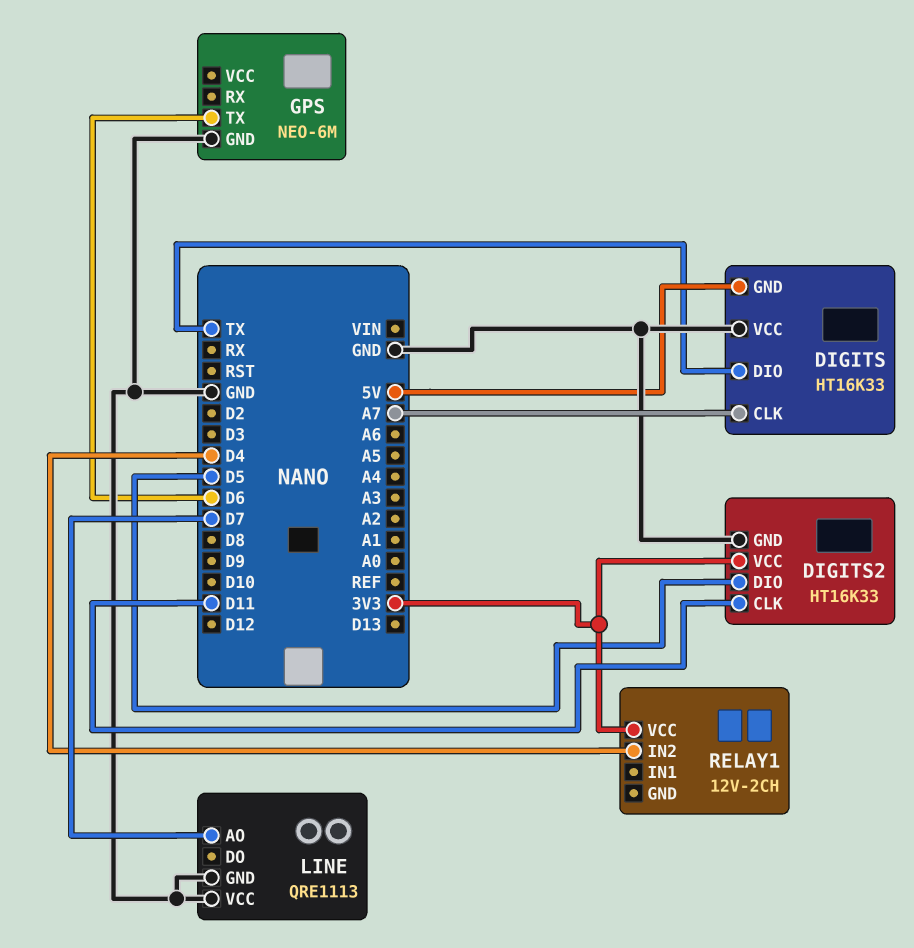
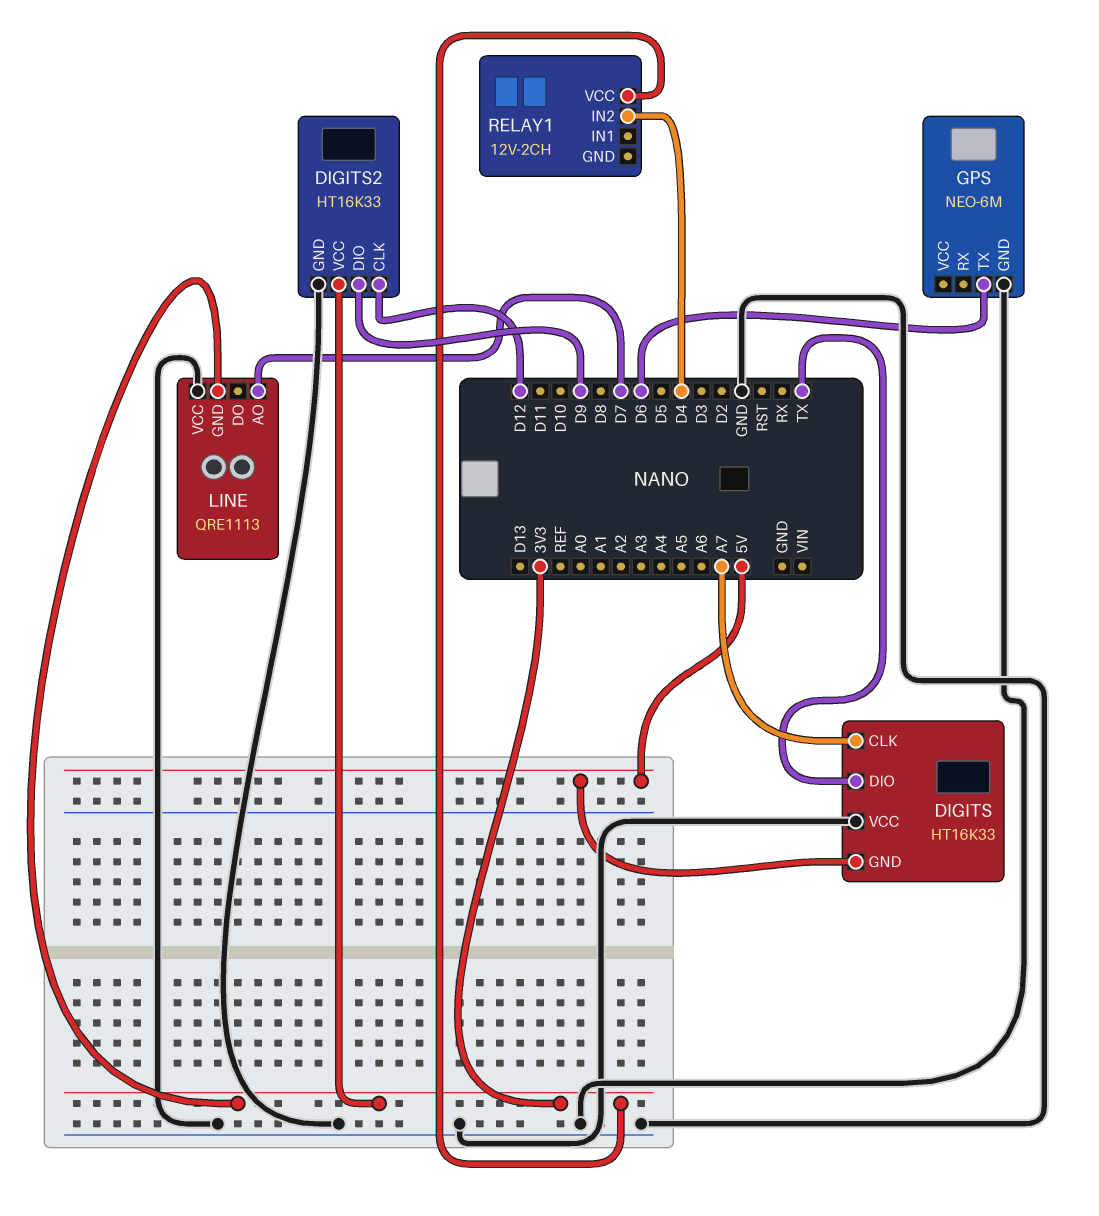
DIGITS2 pin CLK: D11 -> D12
DIGITS2 pin DIO: D5 -> D9
LINE pin GND: GND -> 3V3

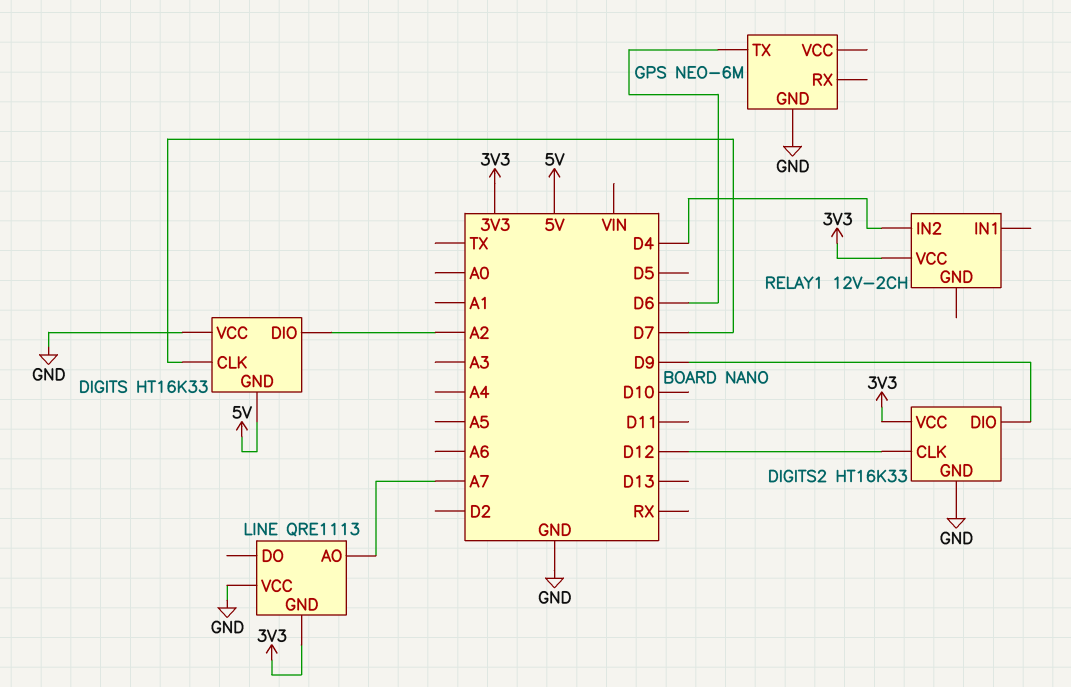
DIGITS pin CLK: A7 -> D7
DIGITS pin DIO: TX -> A2
LINE pin AO: D7 -> A7

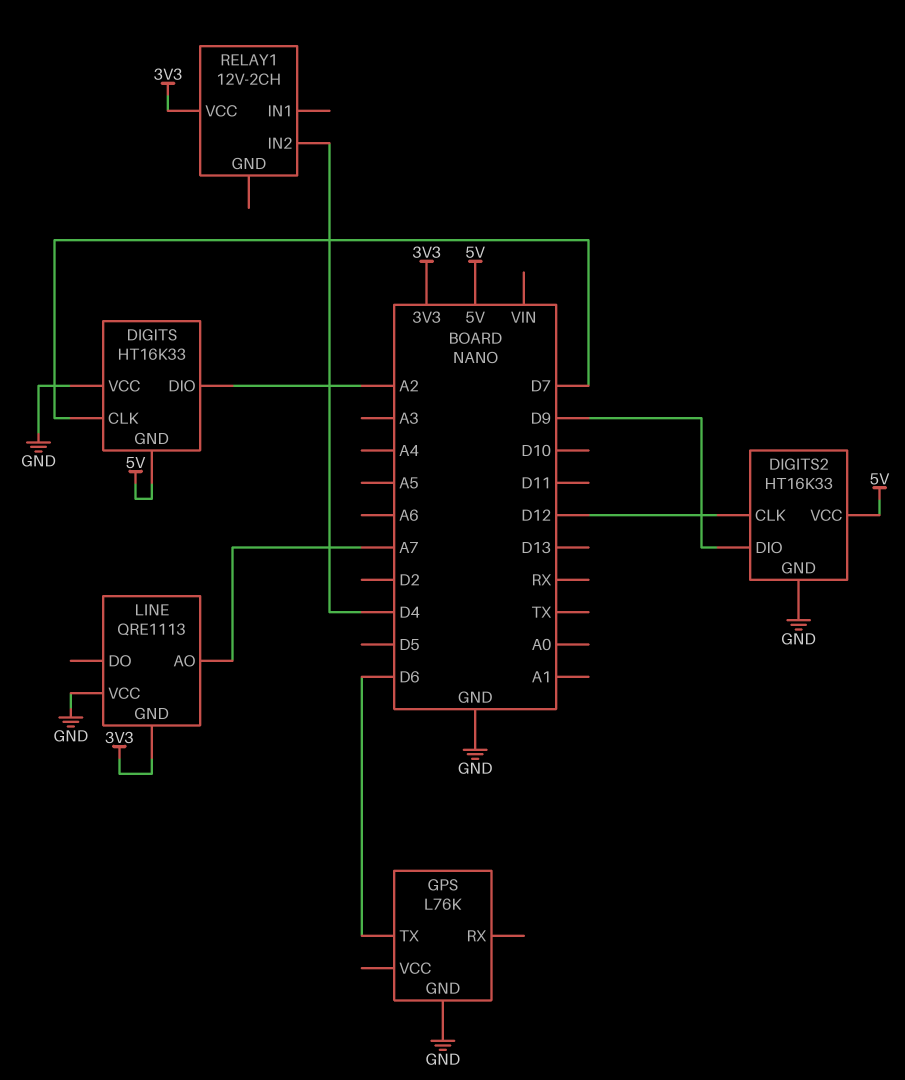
DIGITS2 pin VCC: 3V3 -> 5V
GPS: NEO-6M -> L76K

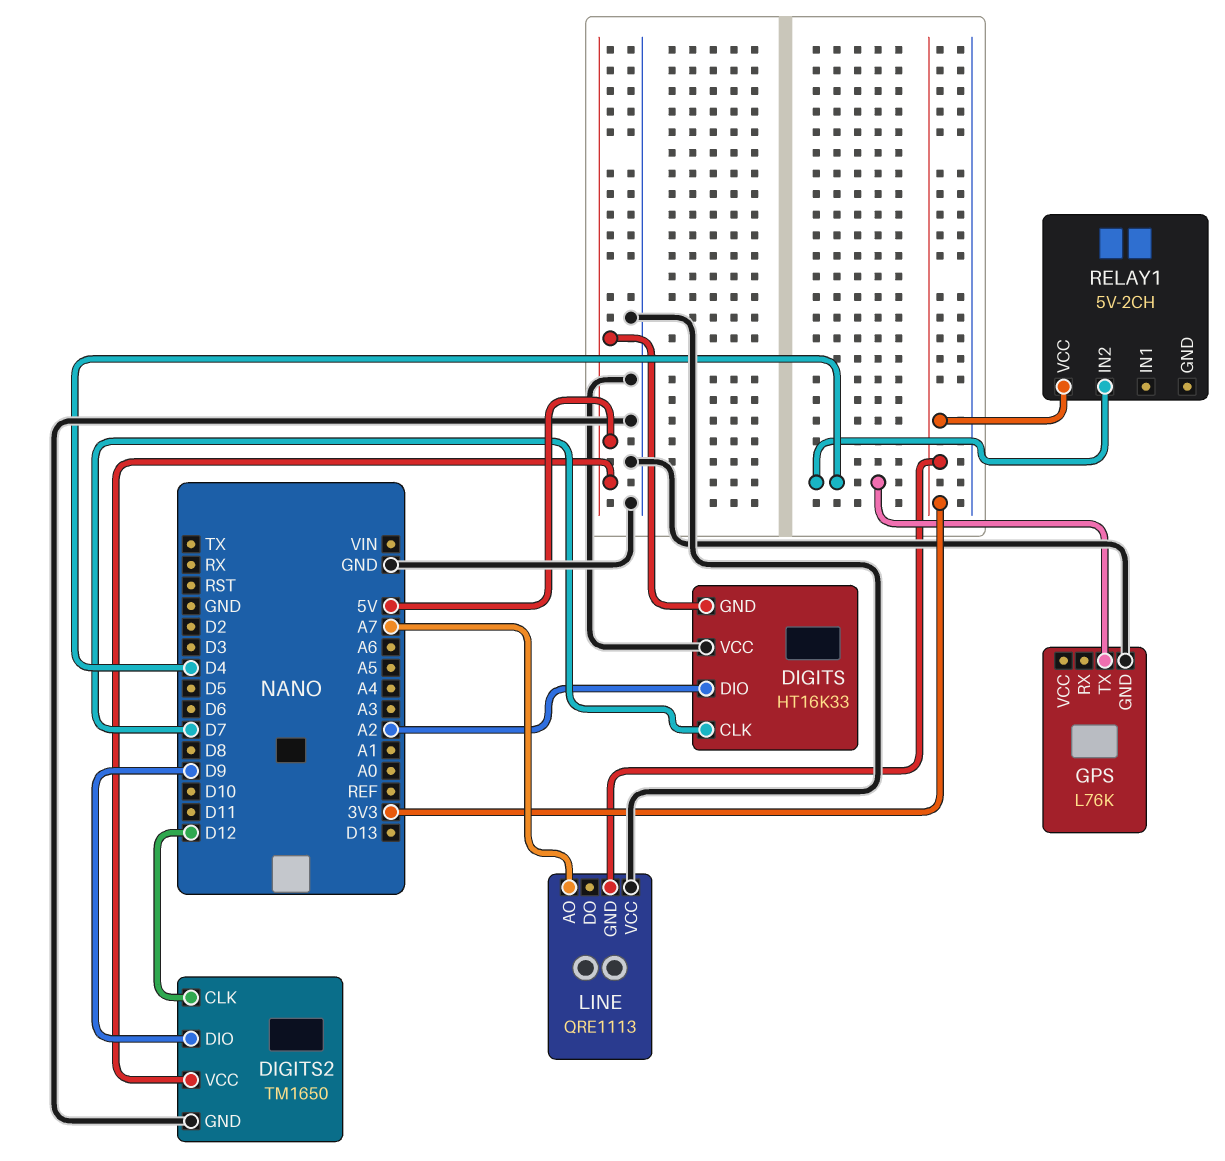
DIGITS2: HT16K33 -> TM1650
GPS pin TX: D6 -> D4
RELAY1: 12V-2CH -> 5V-2CH

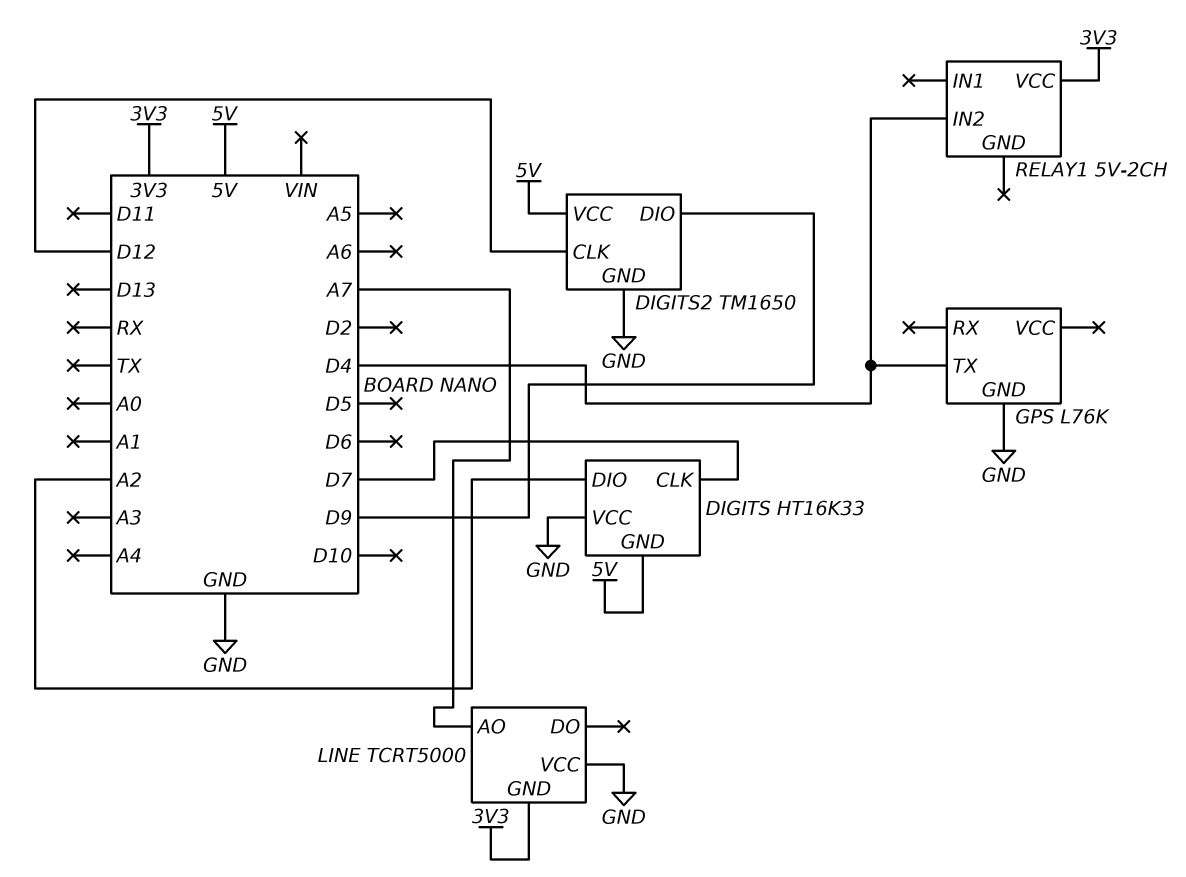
LINE: QRE1113 -> TCRT5000

